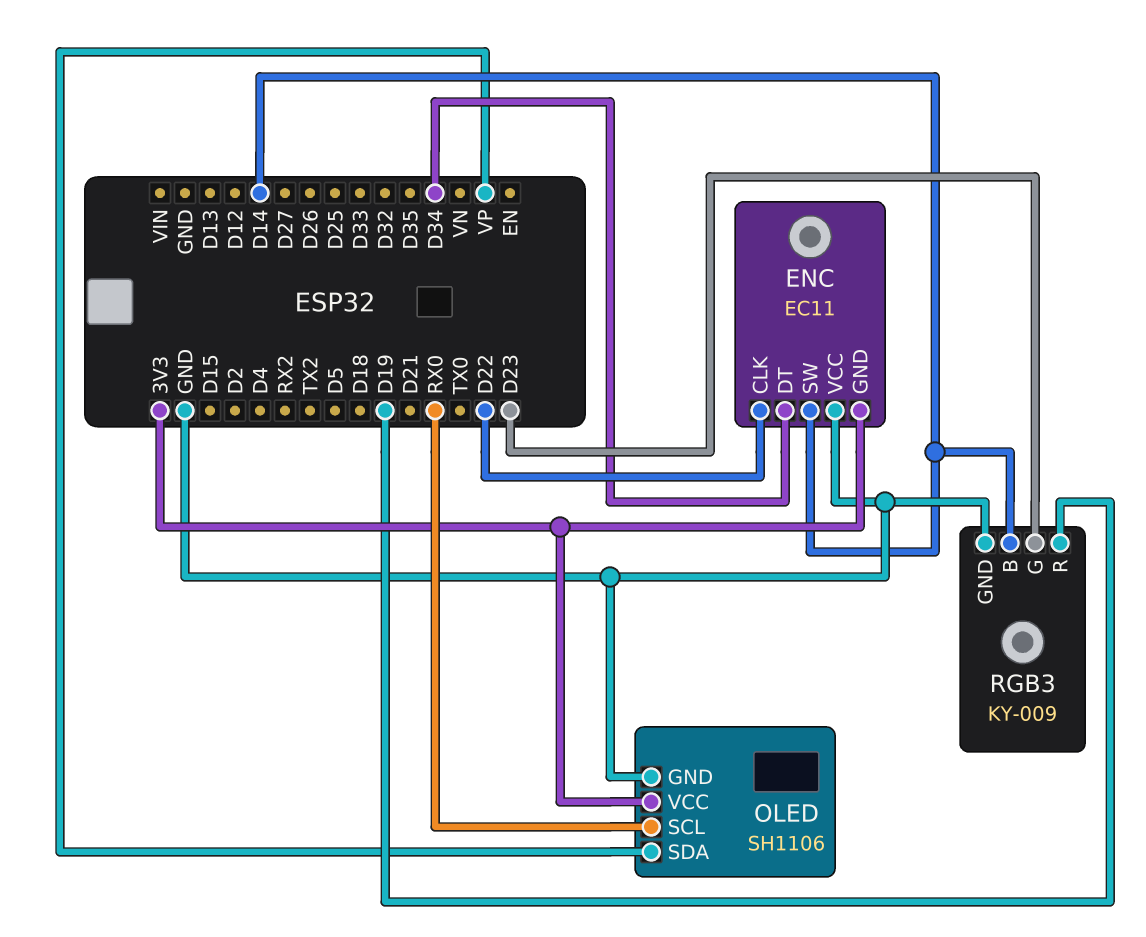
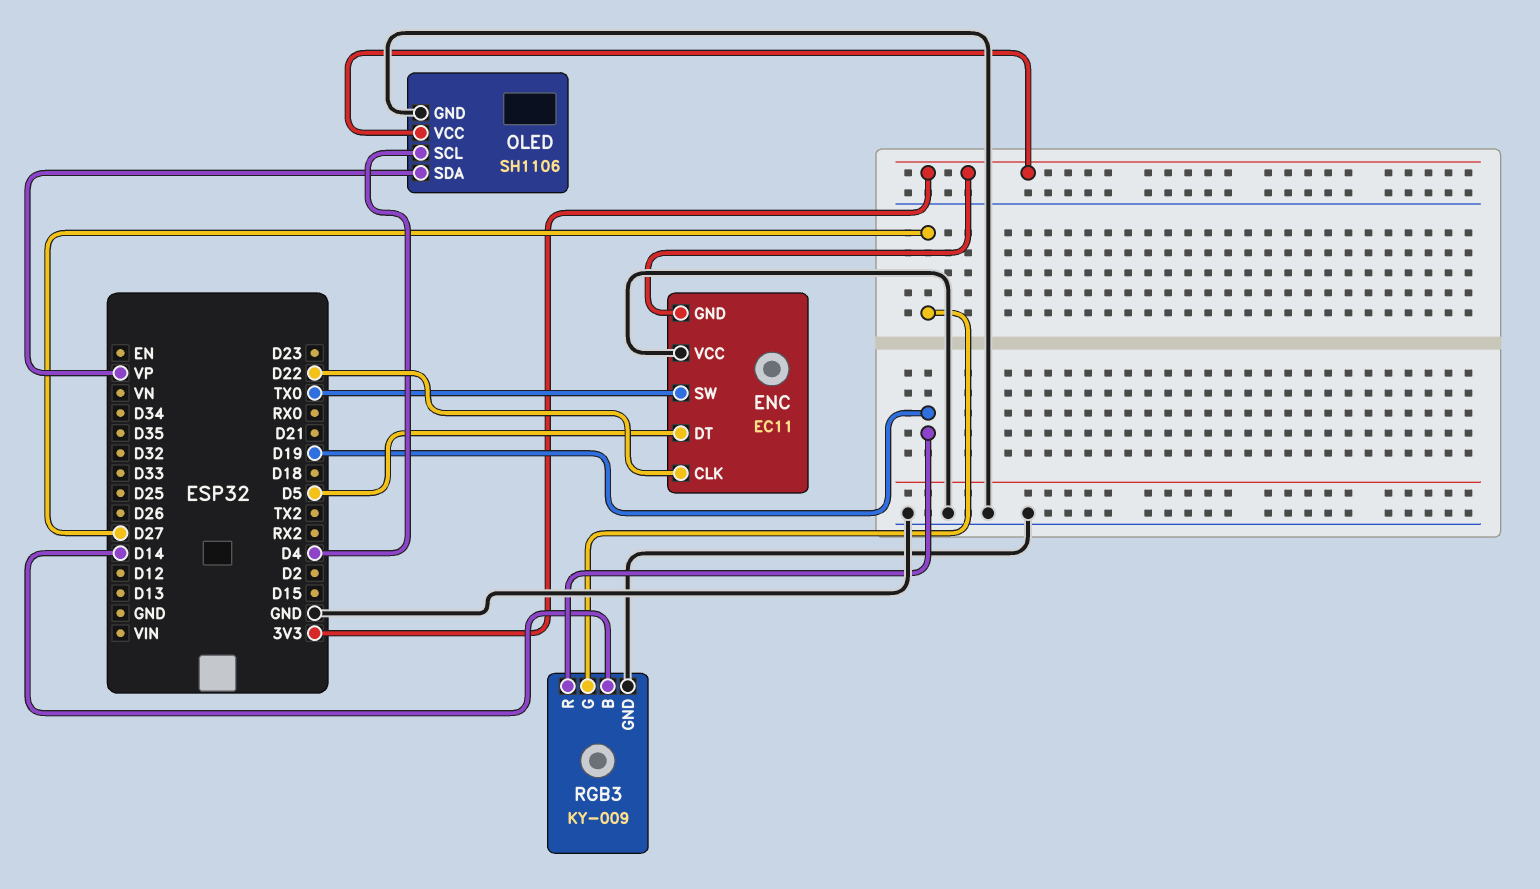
ENC pin DT: D34 -> D5
ENC pin SW: D14 -> TX0
OLED pin SCL: RX0 -> D4
RGB3 pin G: D23 -> D27

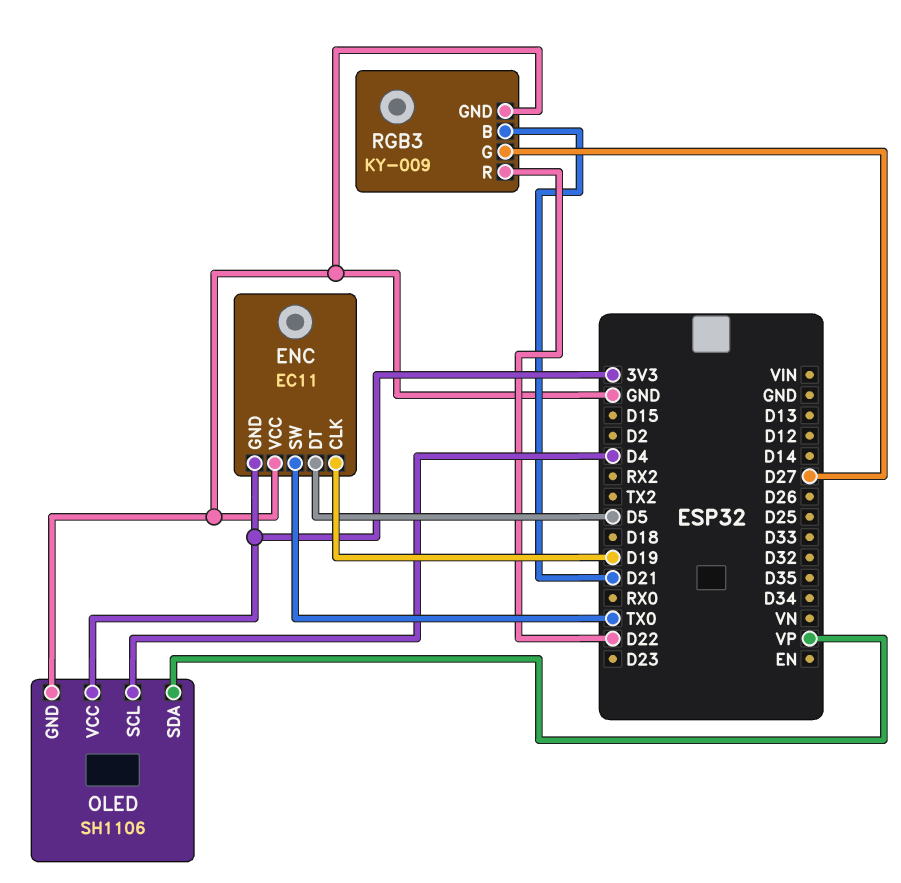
ENC pin CLK: D22 -> D19
RGB3 pin B: D14 -> D21
RGB3 pin R: D19 -> D22

